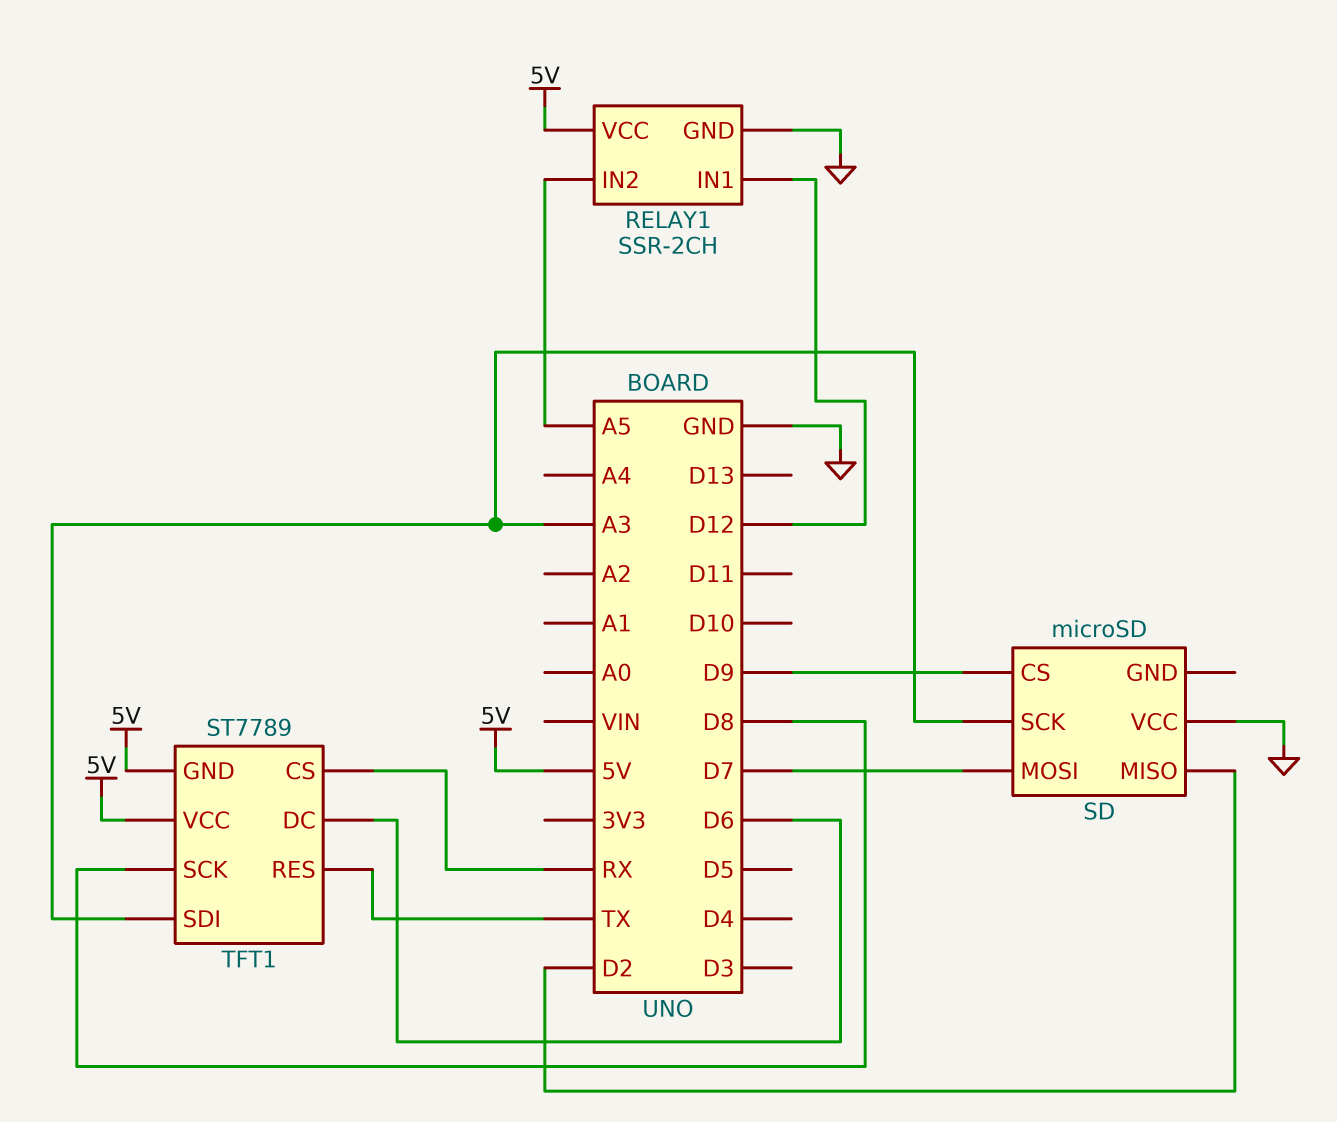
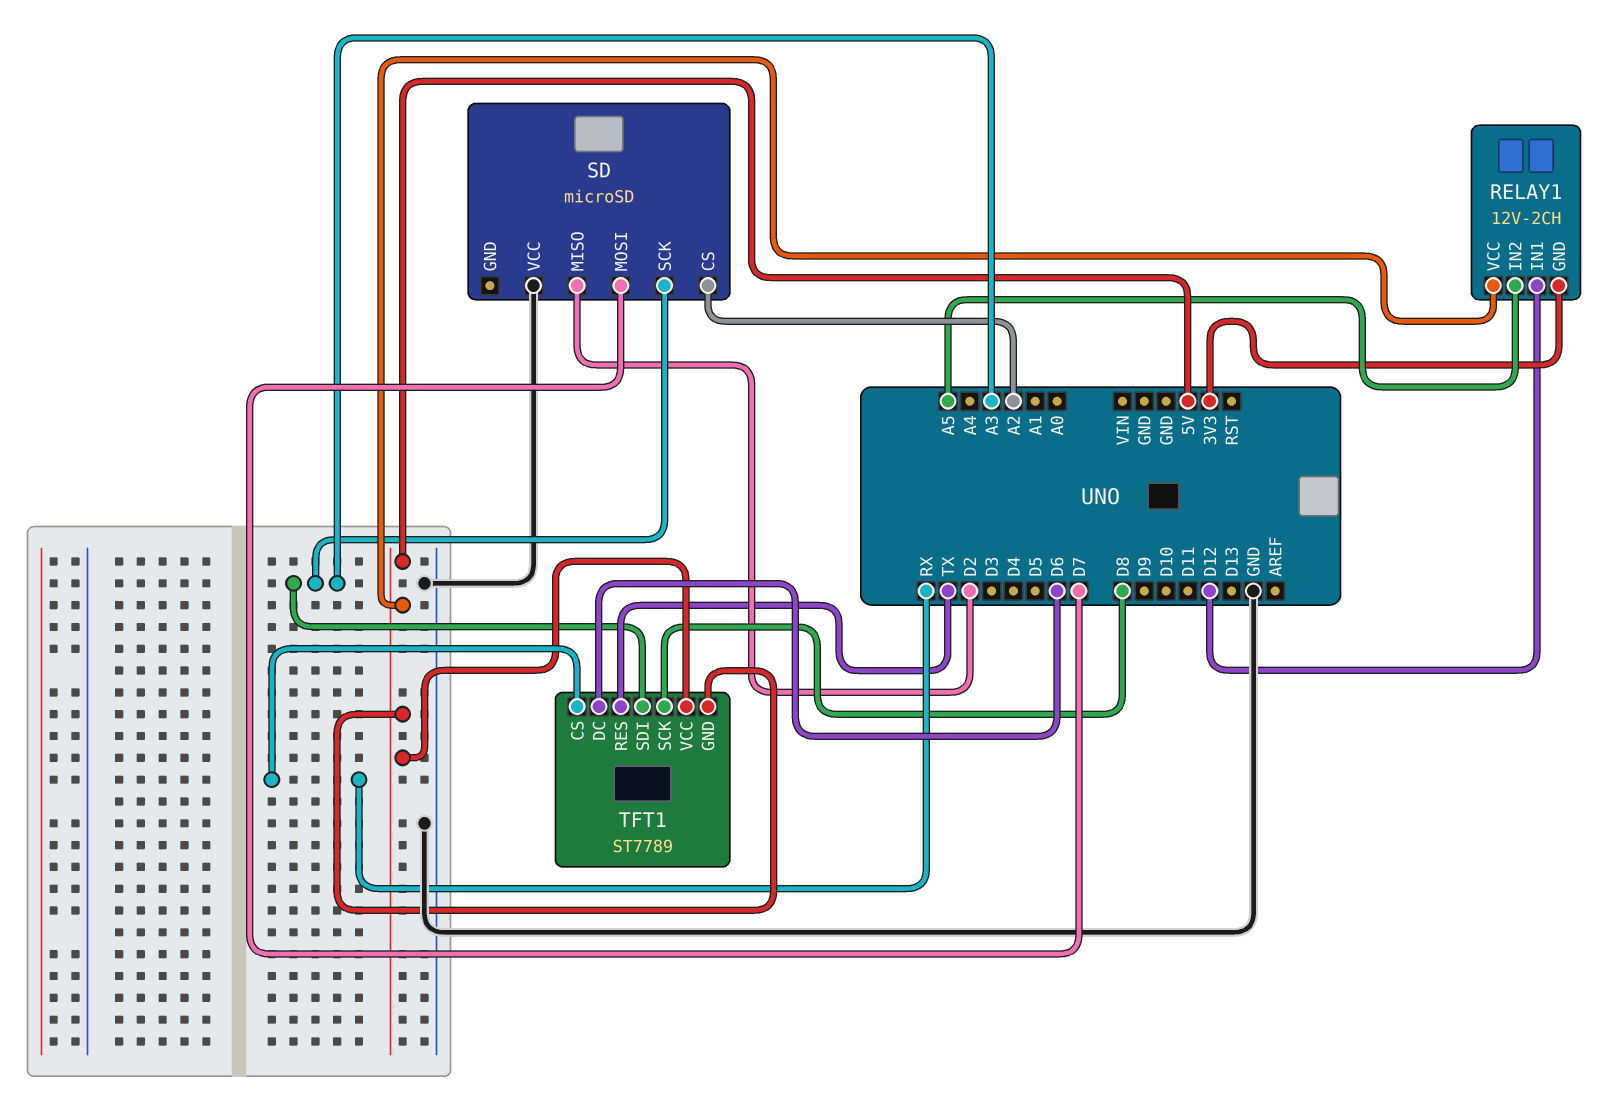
RELAY1: SSR-2CH -> 12V-2CH
RELAY1 pin GND: GND -> 3V3
SD pin CS: D9 -> A2

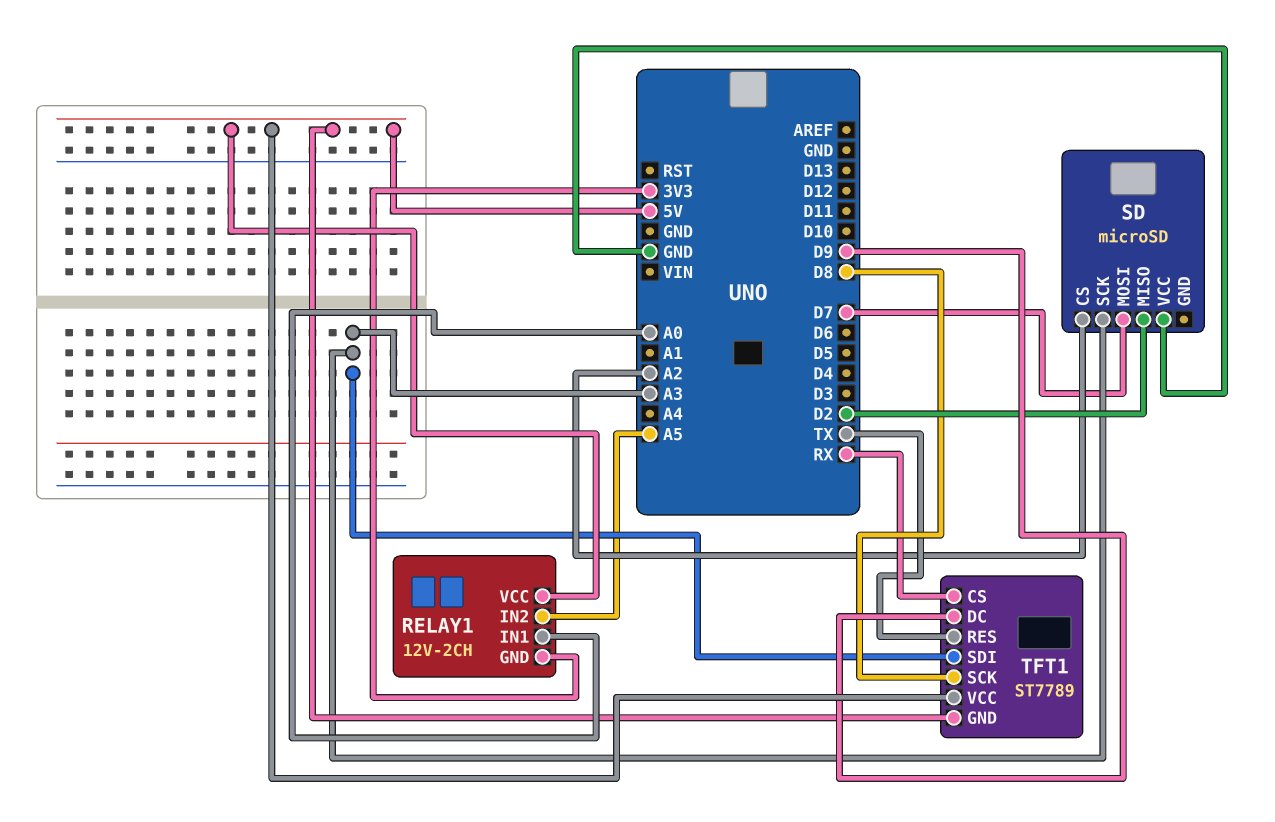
RELAY1 pin IN1: D12 -> A0
TFT1 pin DC: D6 -> D9

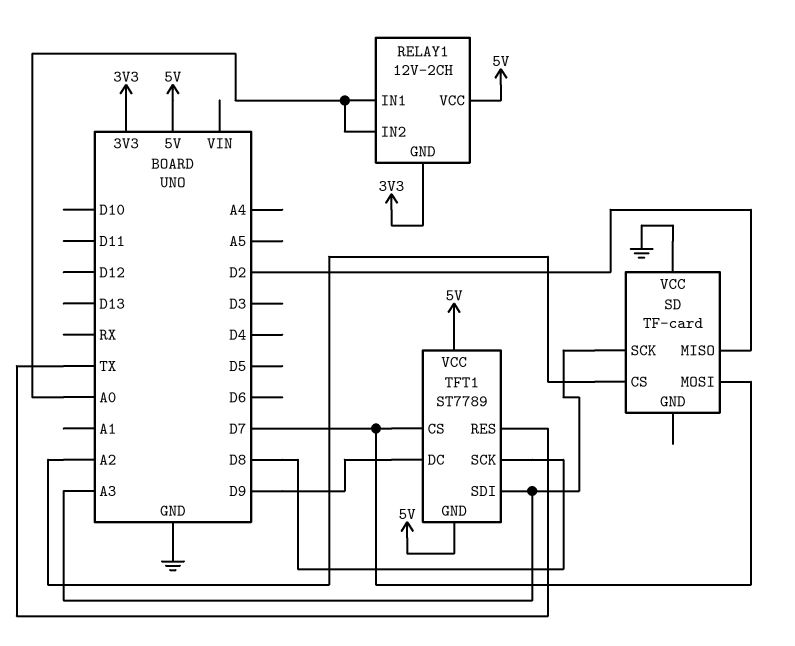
RELAY1 pin IN2: A5 -> A0
SD: microSD -> TF-card
TFT1 pin CS: RX -> D7

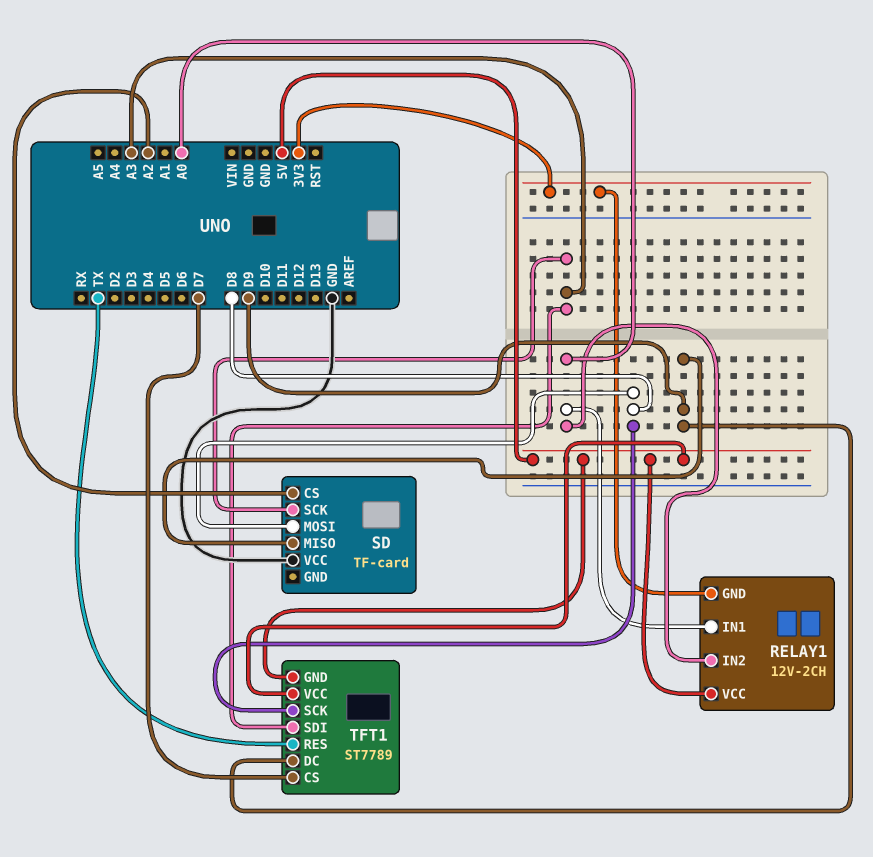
SD pin MISO: D2 -> D9
SD pin MOSI: D7 -> D8

